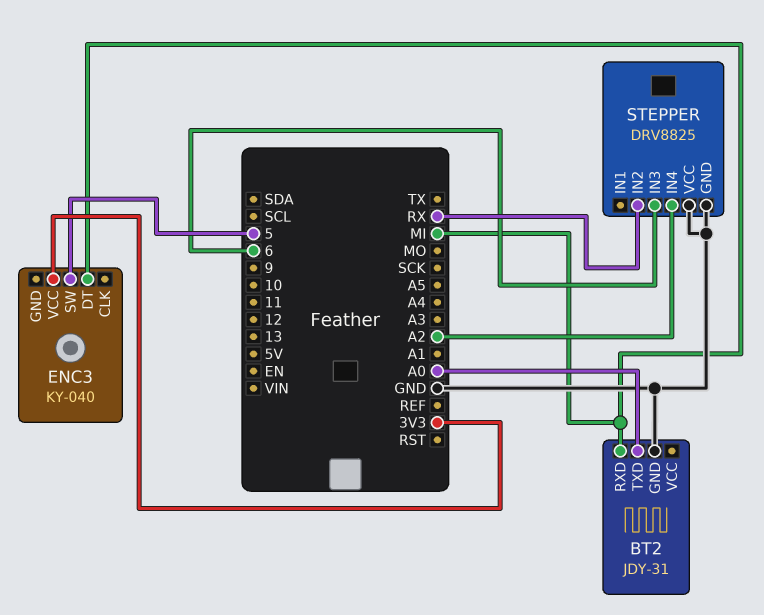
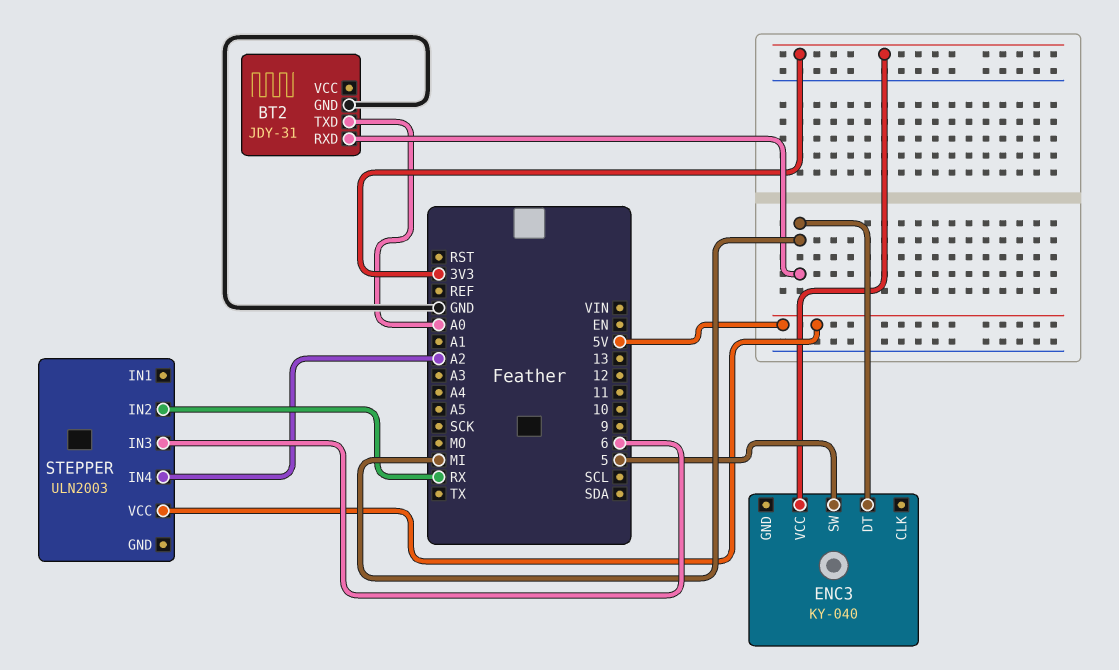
STEPPER: DRV8825 -> ULN2003
STEPPER pin GND: GND -> none
STEPPER pin VCC: GND -> 5V

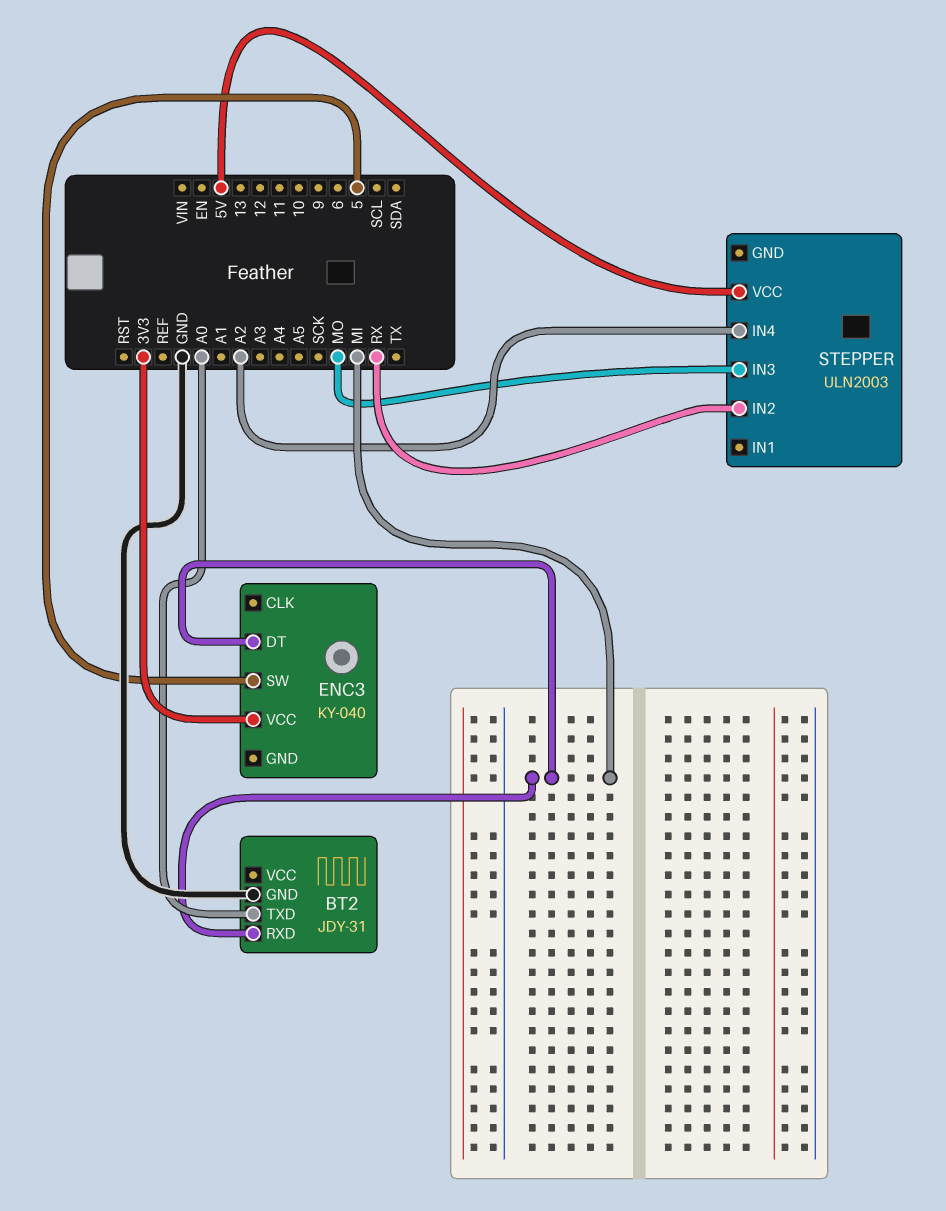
STEPPER pin IN3: 6 -> MO

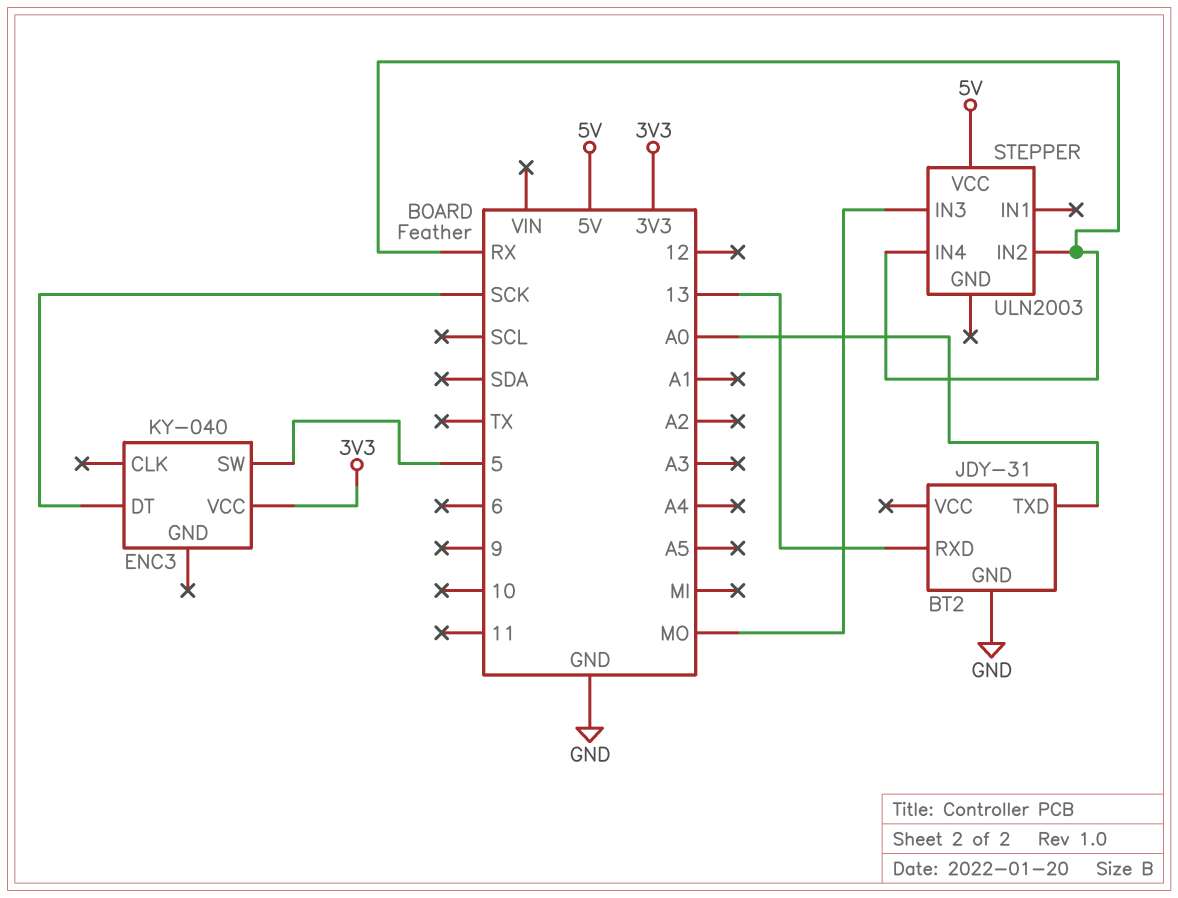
BT2 pin RXD: MI -> 13
ENC3 pin DT: MI -> SCK
STEPPER pin IN4: A2 -> RX

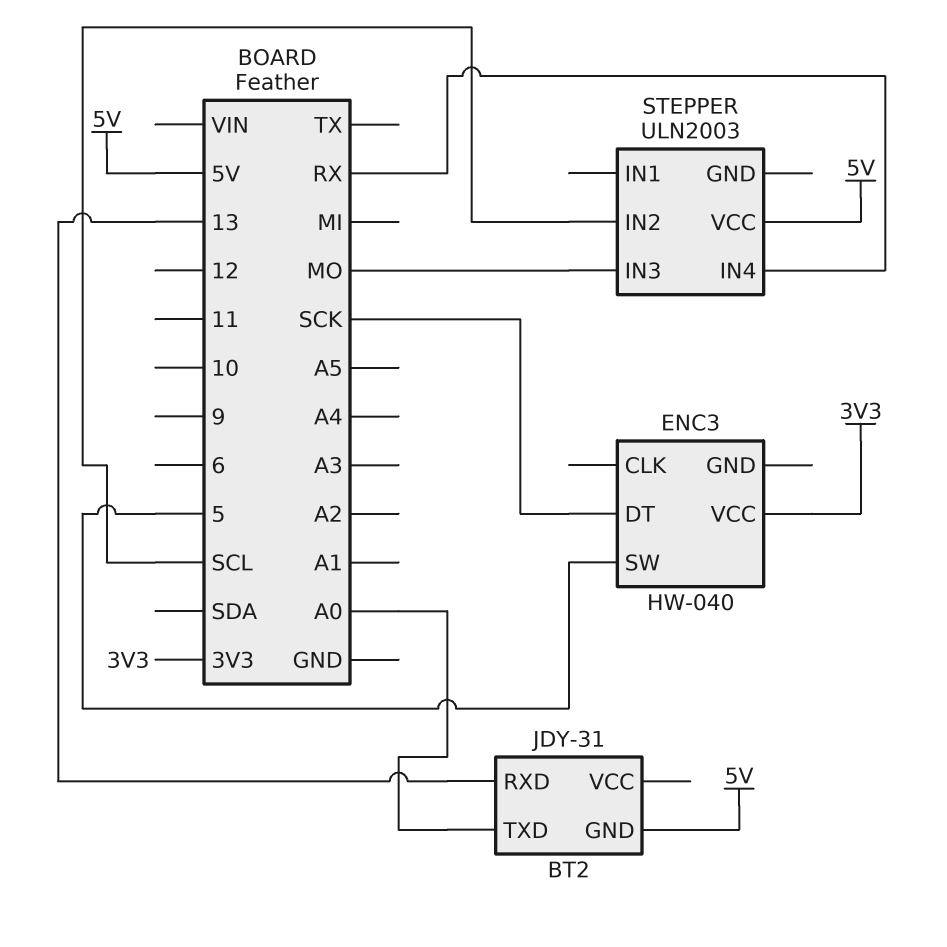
BT2 pin GND: GND -> 5V
ENC3: KY-040 -> HW-040
STEPPER pin IN2: RX -> SCL

